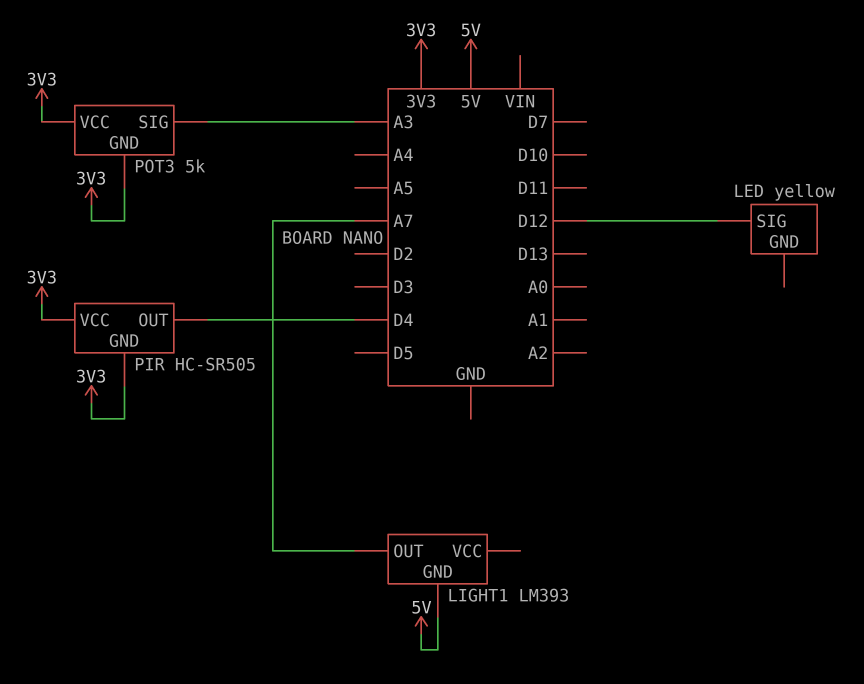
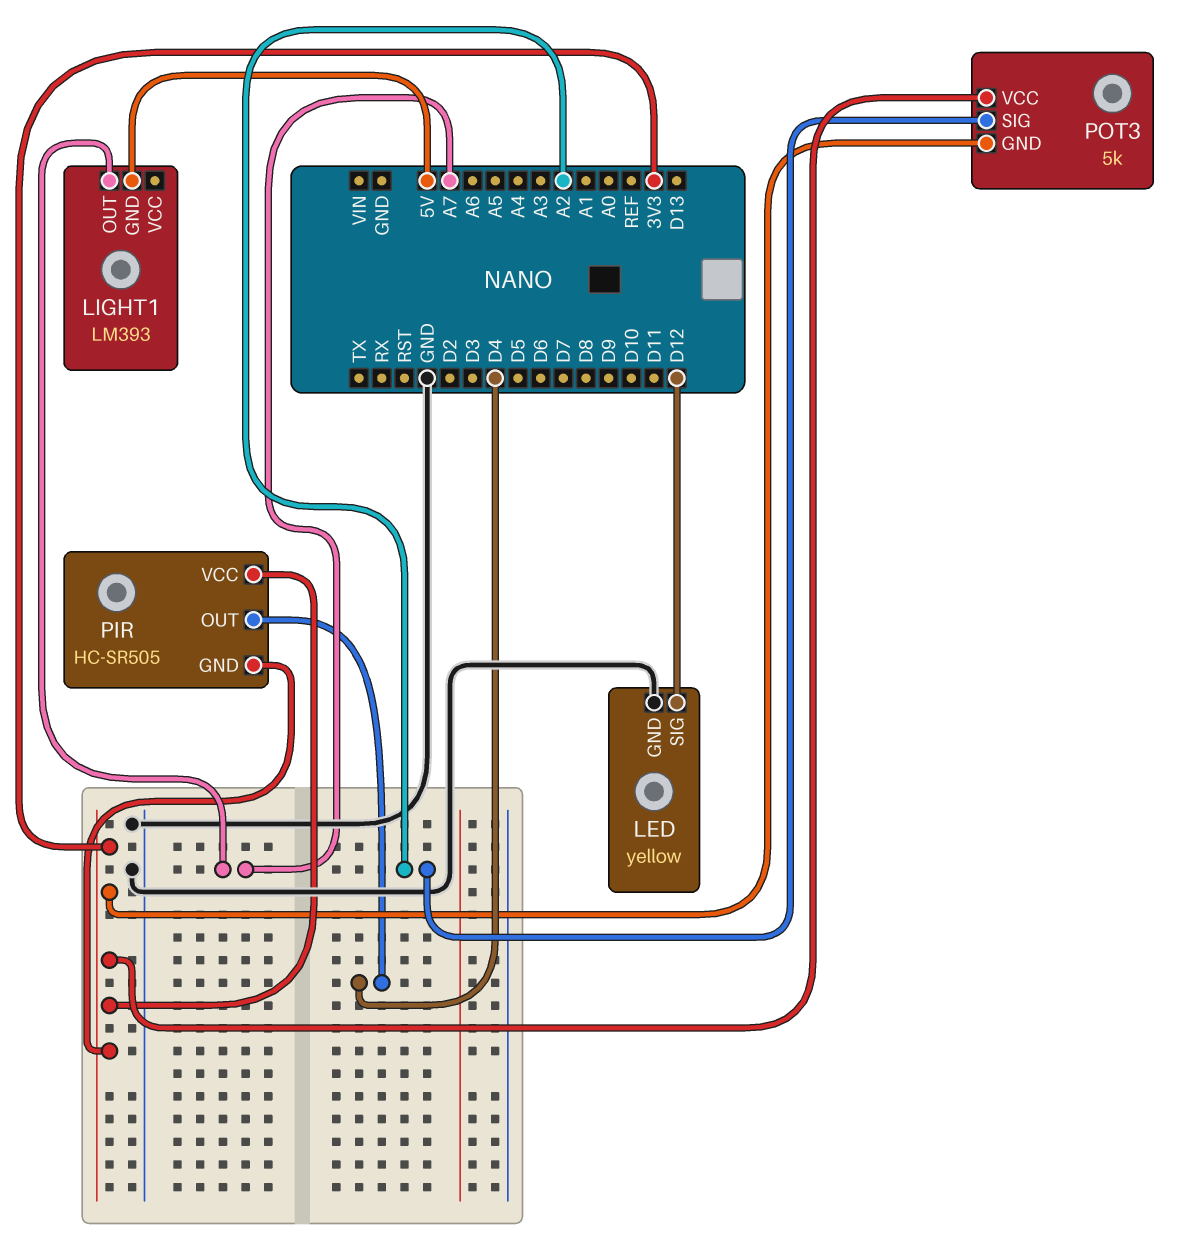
LED pin GND: none -> GND
POT3 pin SIG: A3 -> A2

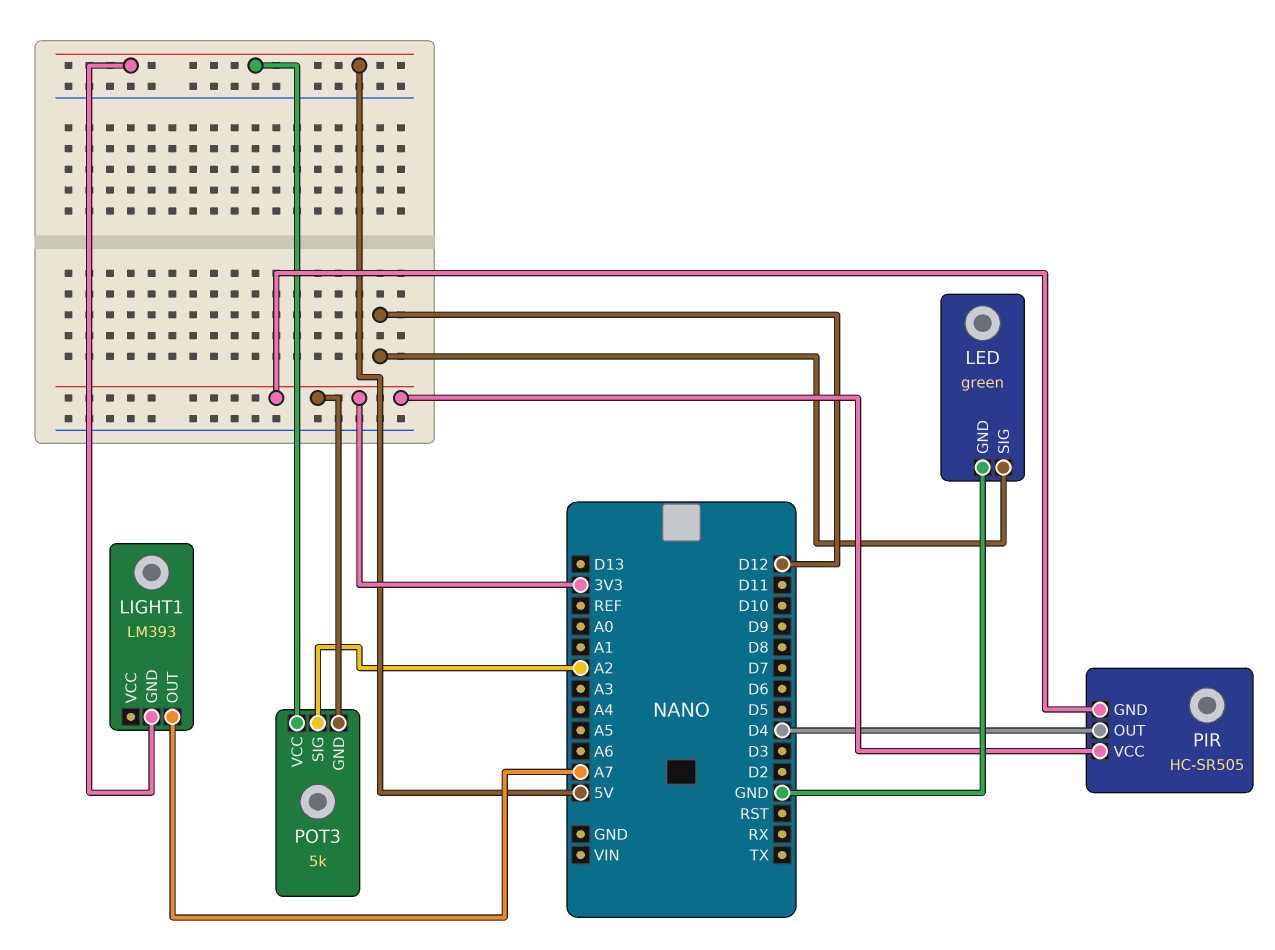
LED: yellow -> green
POT3 pin VCC: 3V3 -> 5V

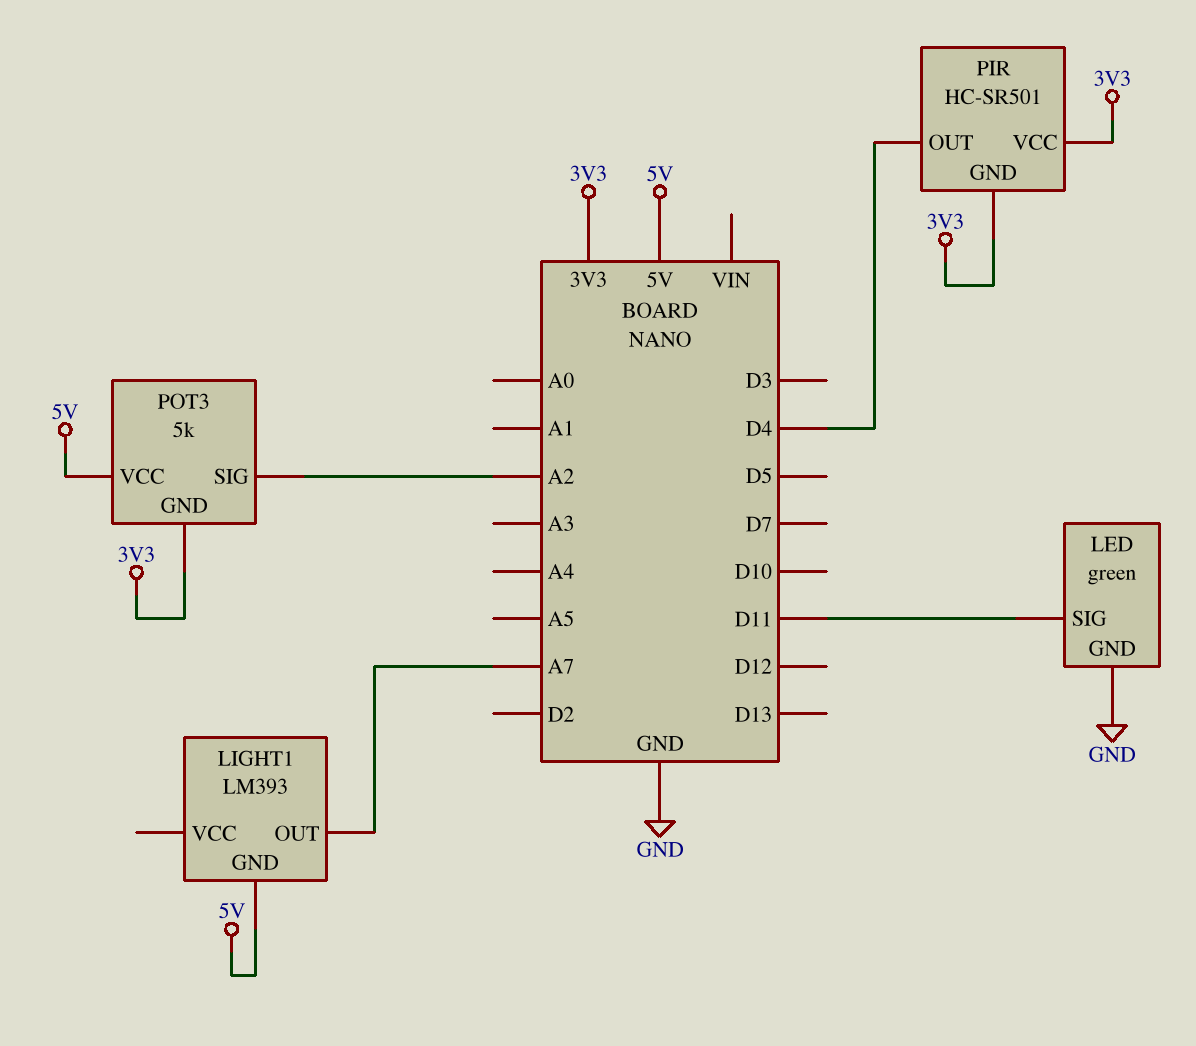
LED pin SIG: D12 -> D11
PIR: HC-SR505 -> HC-SR501

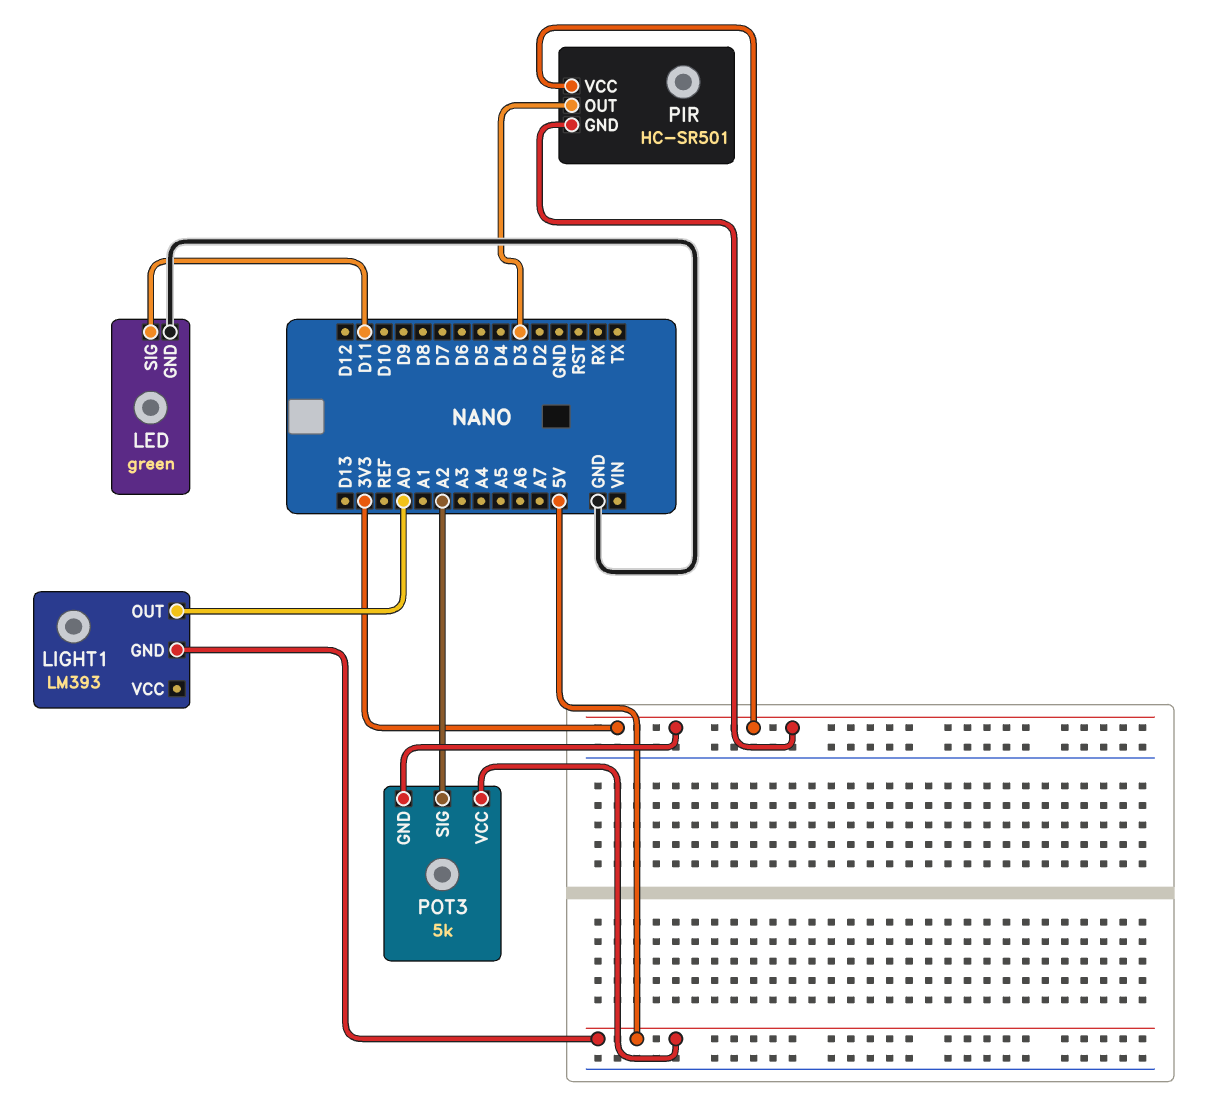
LIGHT1 pin OUT: A7 -> A0
PIR pin OUT: D4 -> D3

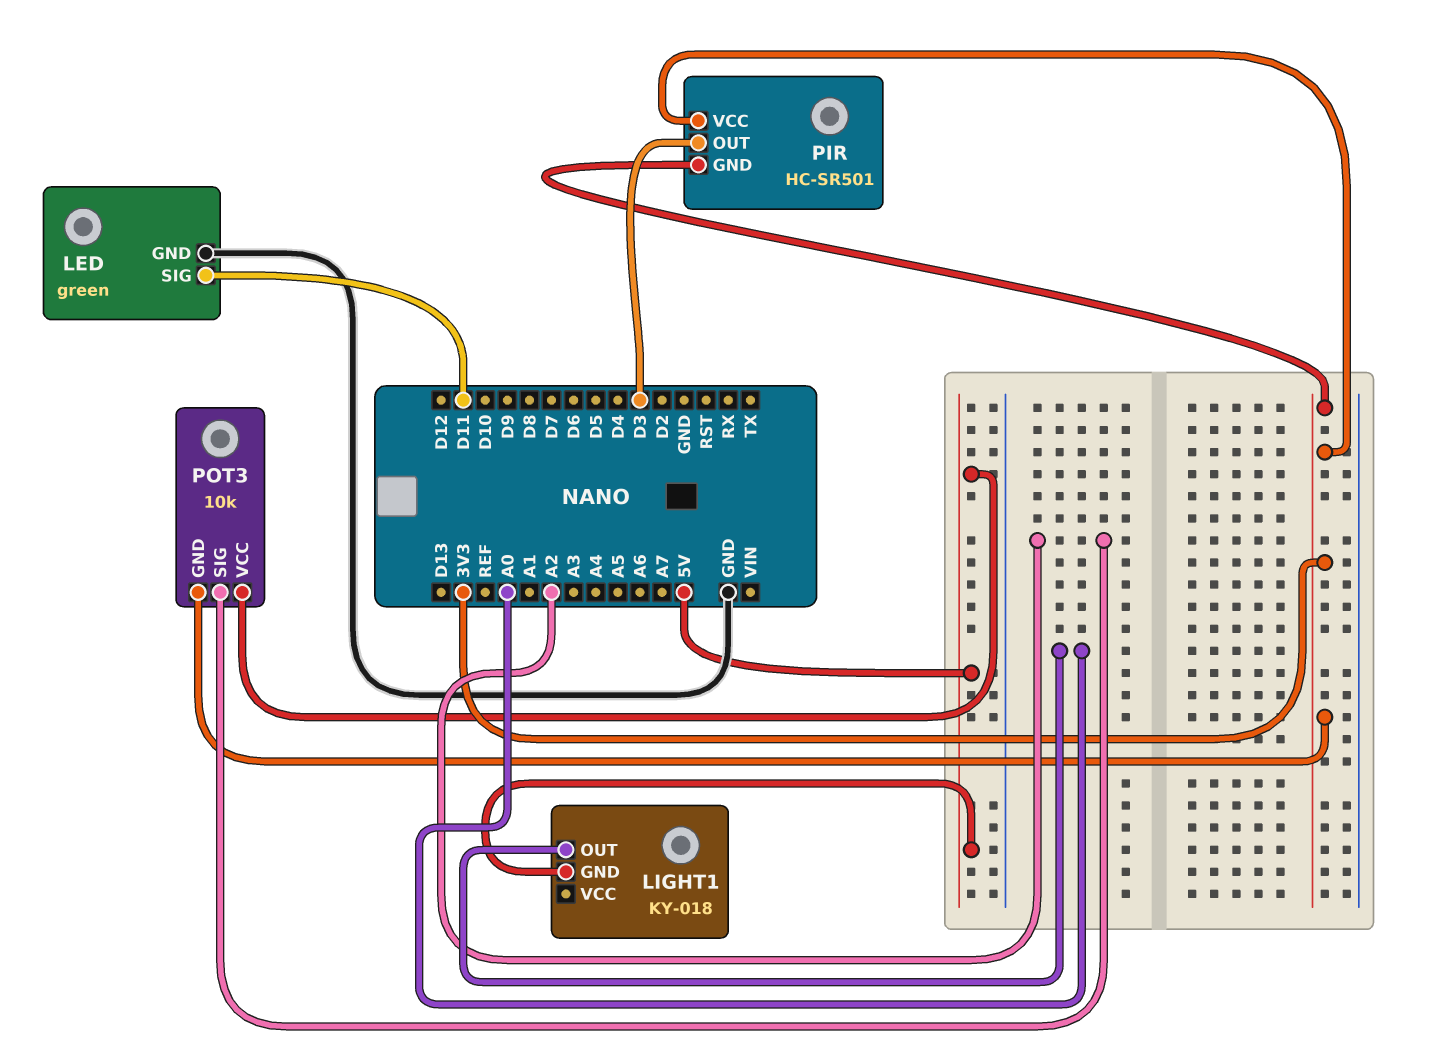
LIGHT1: LM393 -> KY-018
POT3: 5k -> 10k

